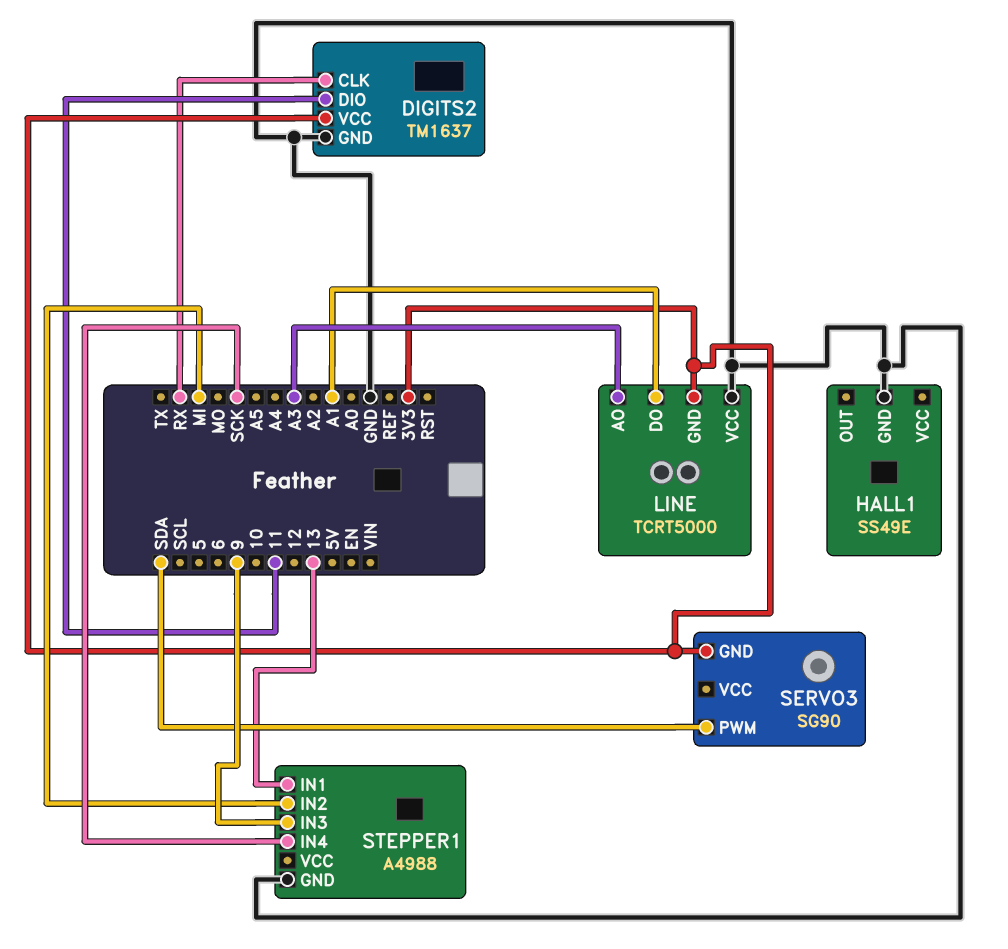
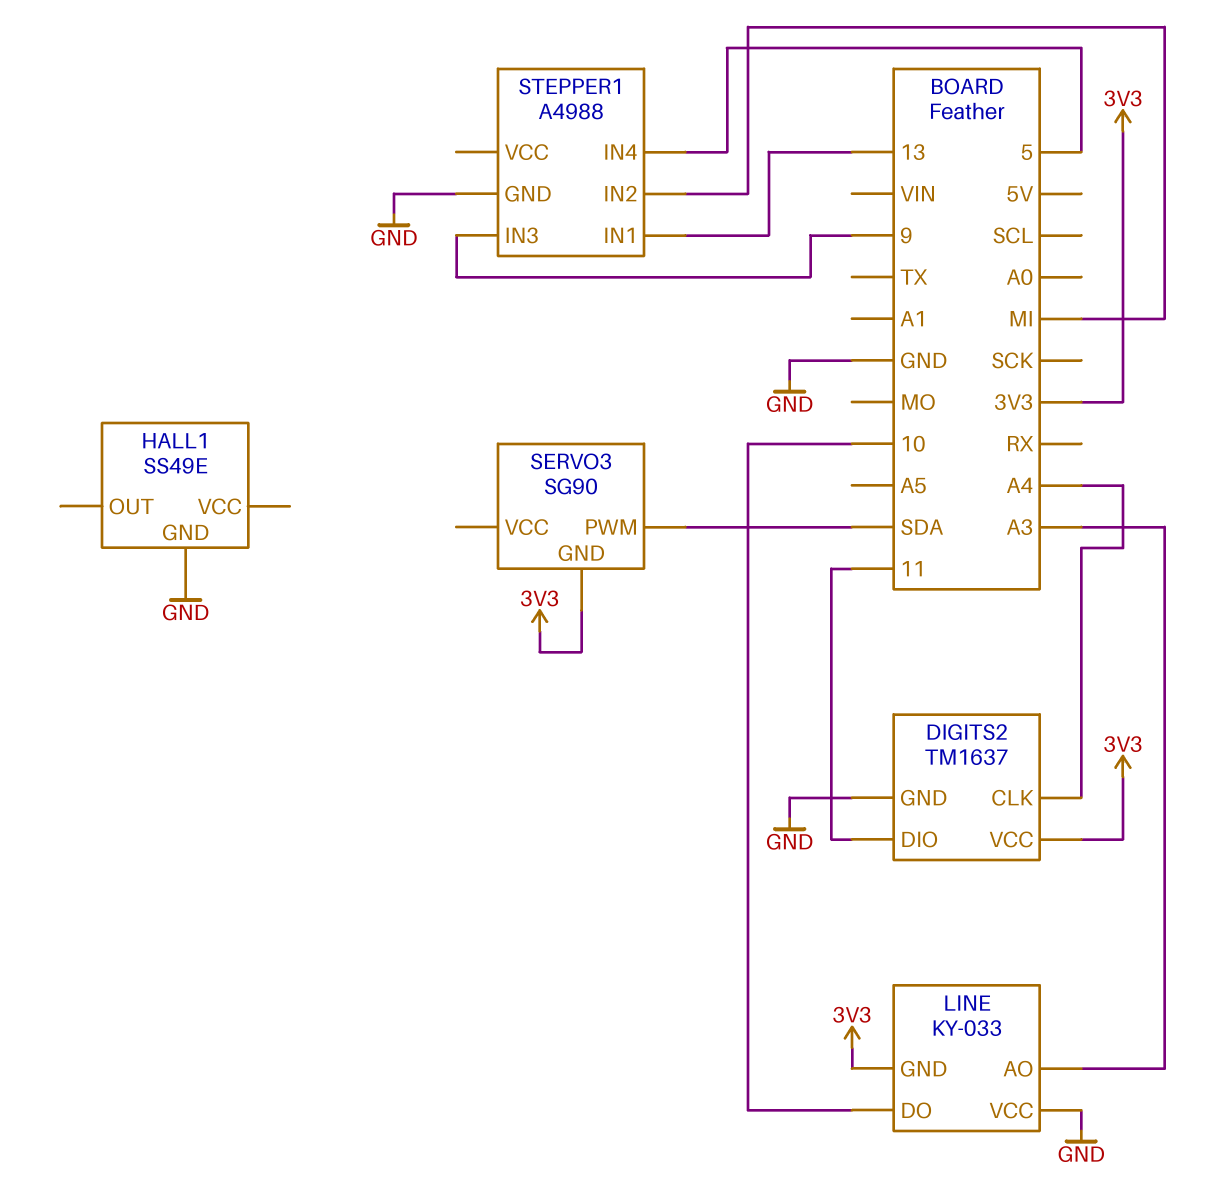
DIGITS2 pin CLK: RX -> A4
LINE: TCRT5000 -> KY-033
LINE pin DO: A1 -> 10
STEPPER1 pin IN4: SCK -> 5

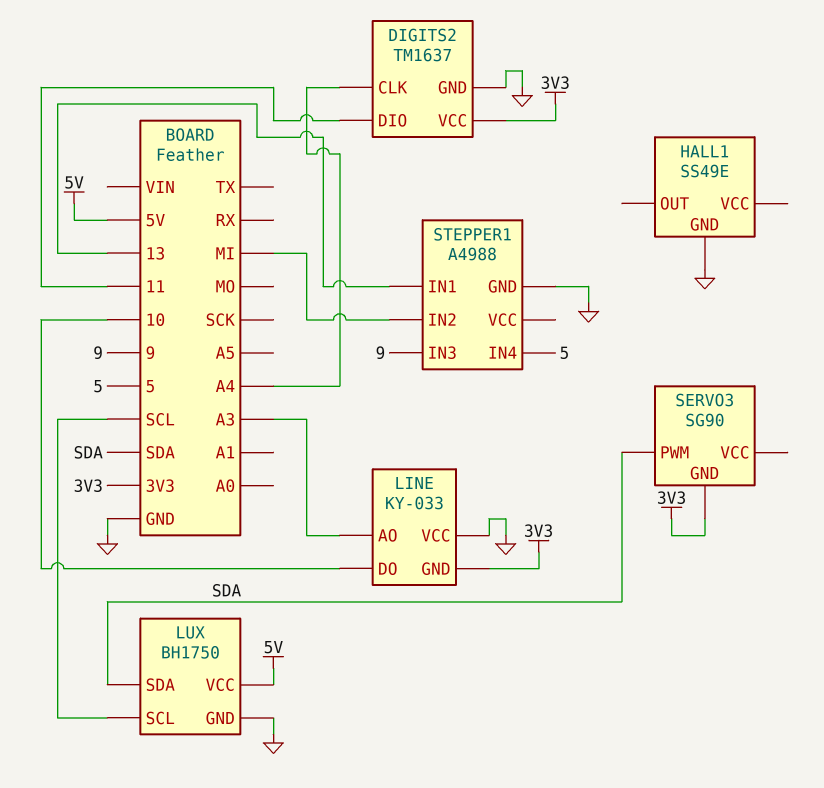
LUX: none -> BH1750
LUX pin GND: none -> GND
LUX pin SCL: none -> SCL
LUX pin SDA: none -> SDA
LUX pin VCC: none -> 5V

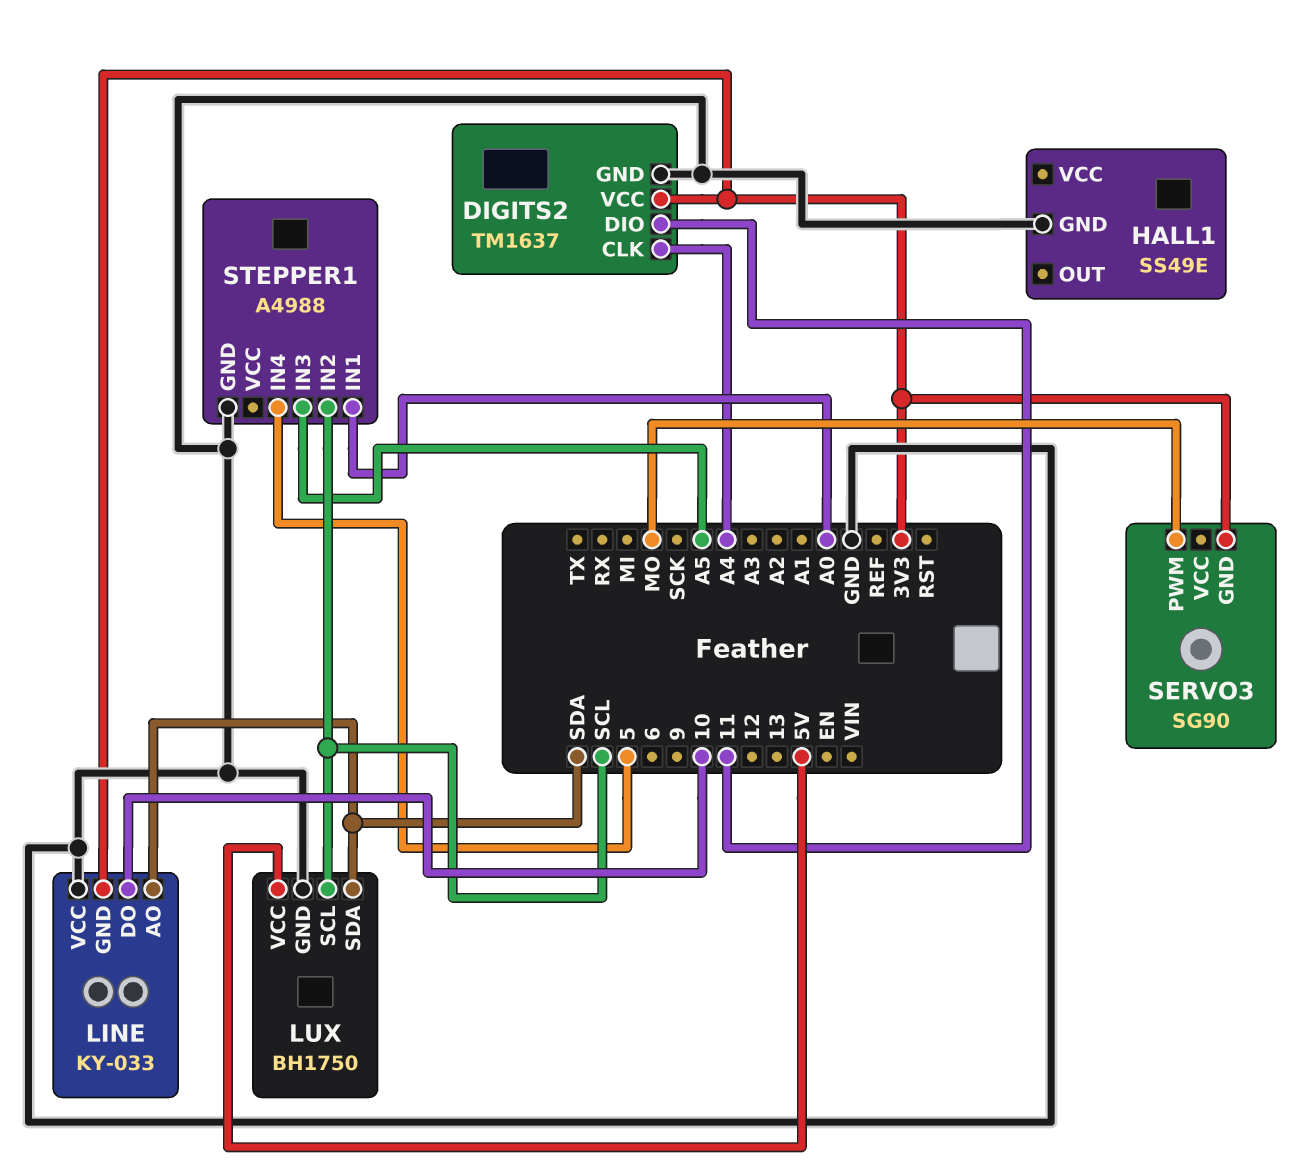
LINE pin AO: A3 -> SDA
SERVO3 pin PWM: SDA -> MO
STEPPER1 pin IN1: 13 -> A0
STEPPER1 pin IN2: MI -> SCL
STEPPER1 pin IN3: 9 -> A5

